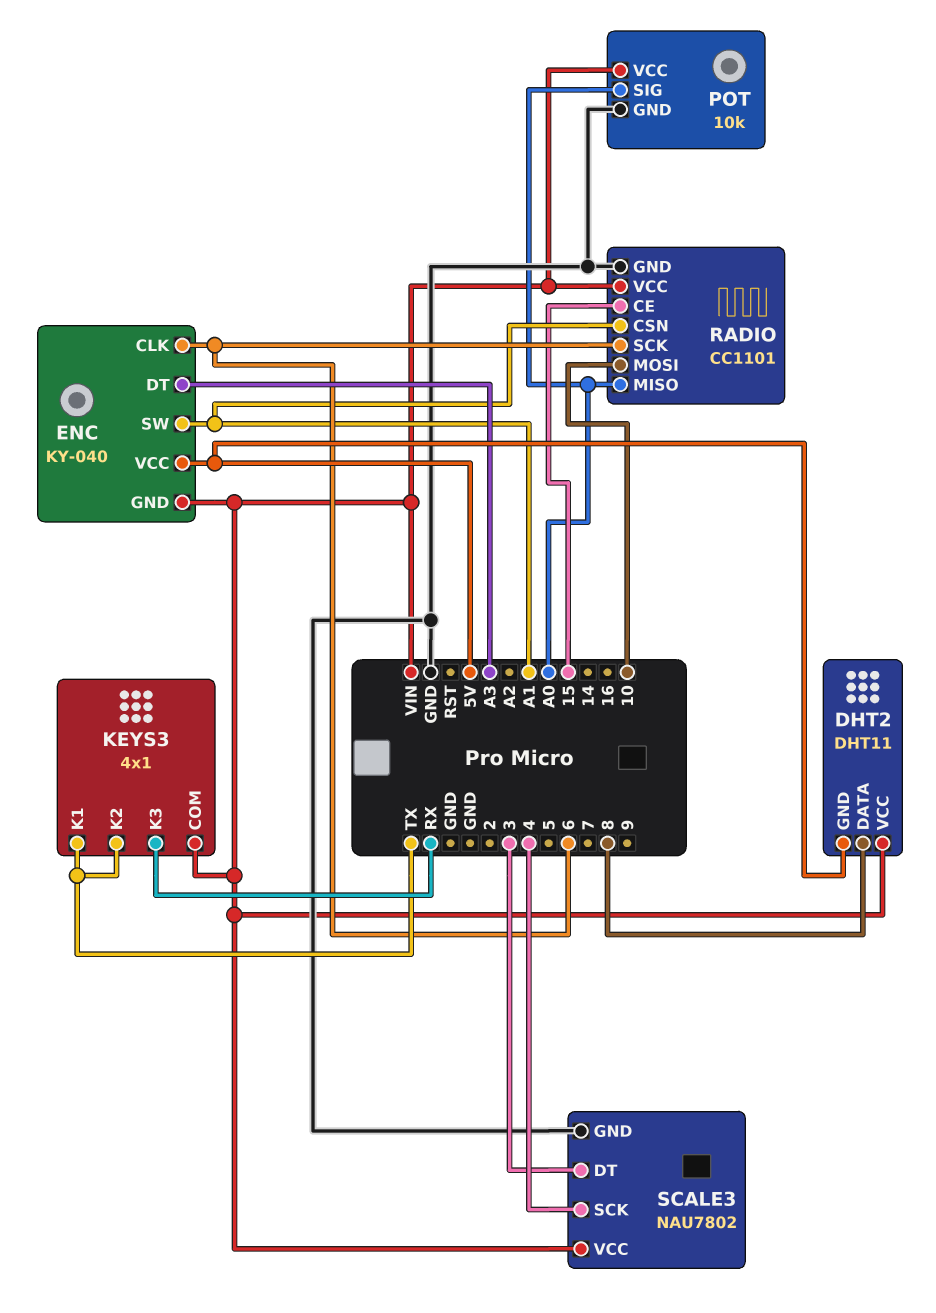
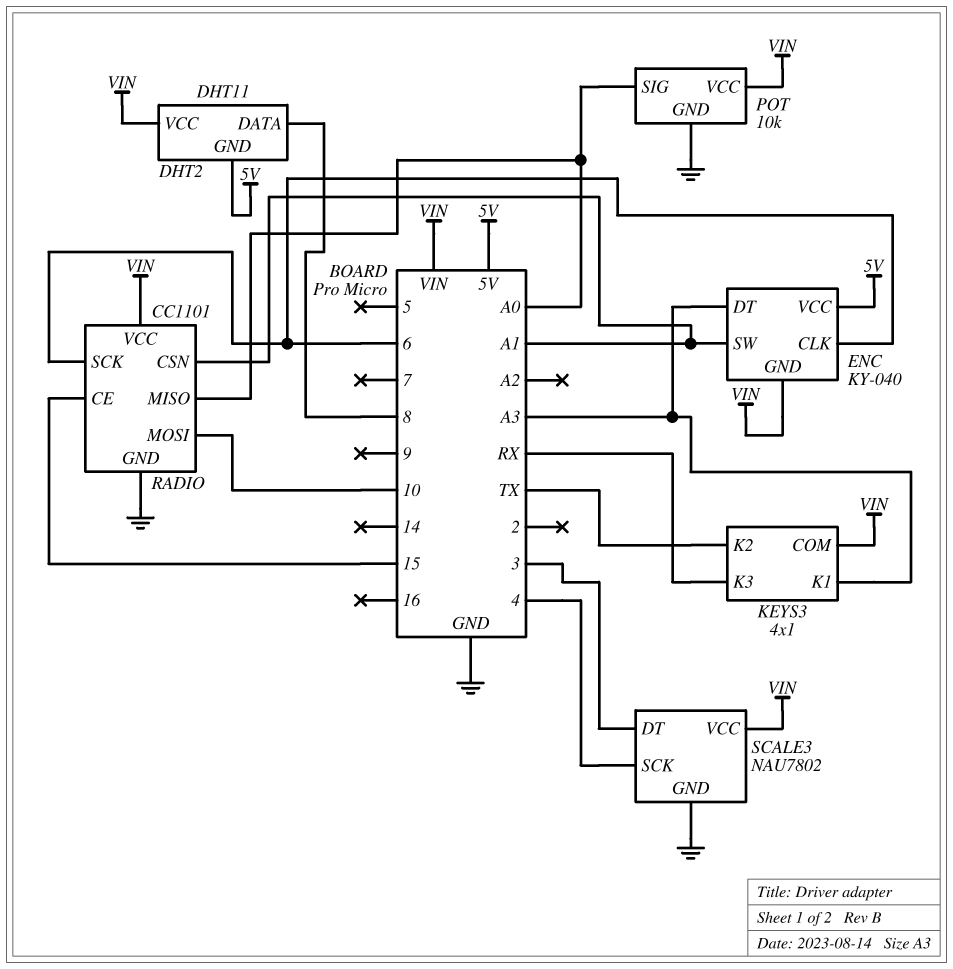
KEYS3 pin K1: TX -> A3

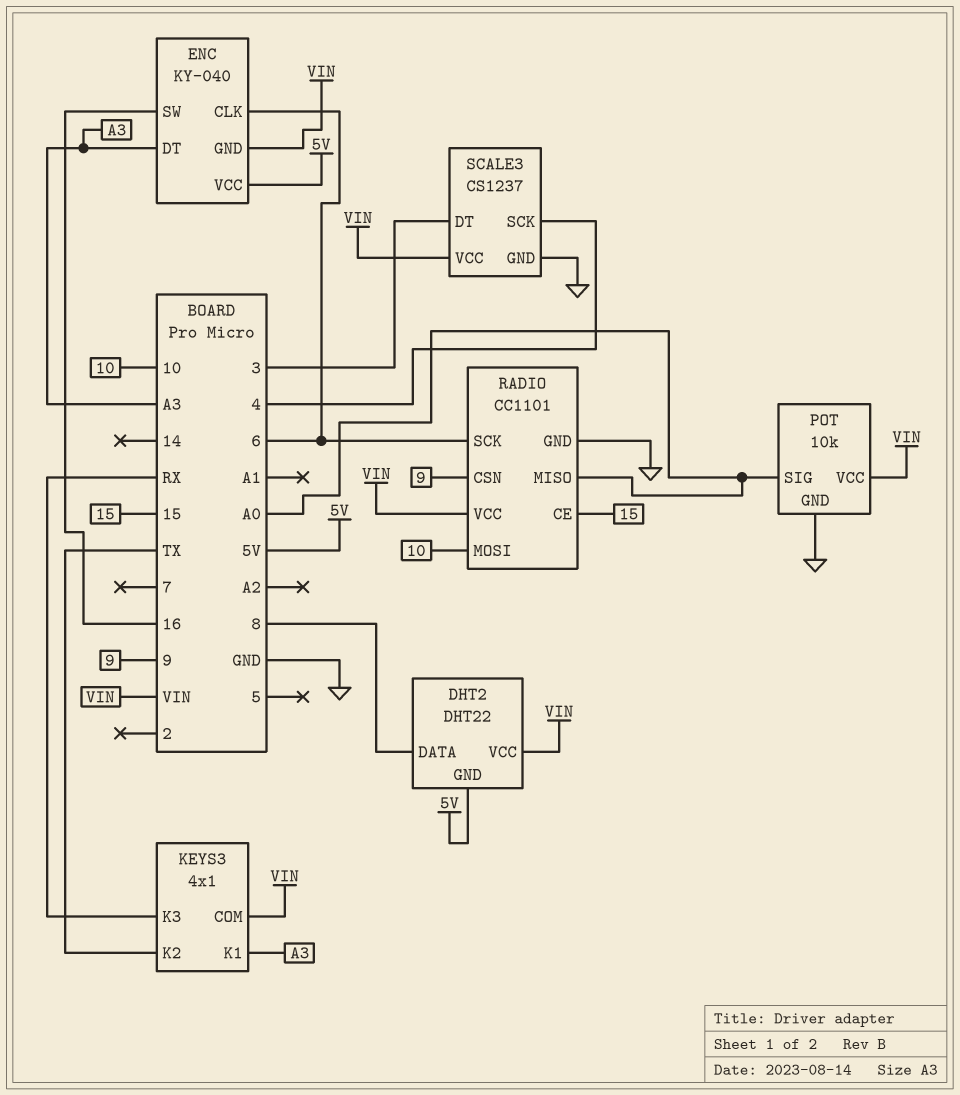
DHT2: DHT11 -> DHT22
ENC pin SW: A1 -> 16
RADIO pin CSN: A1 -> 9
SCALE3: NAU7802 -> CS1237

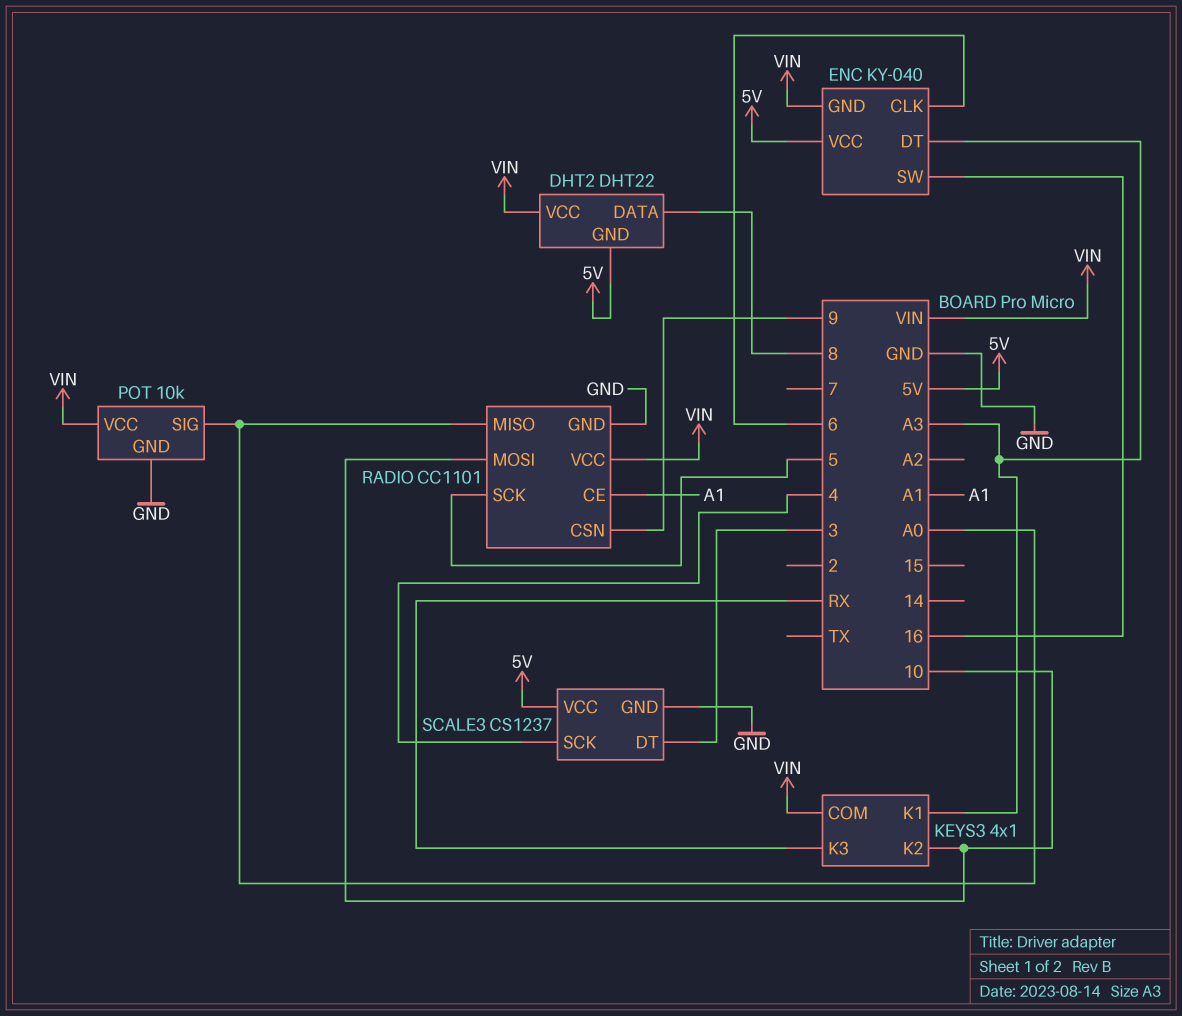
KEYS3 pin K2: TX -> 10
RADIO pin CE: 15 -> A1
RADIO pin SCK: 6 -> 5
SCALE3 pin VCC: VIN -> 5V

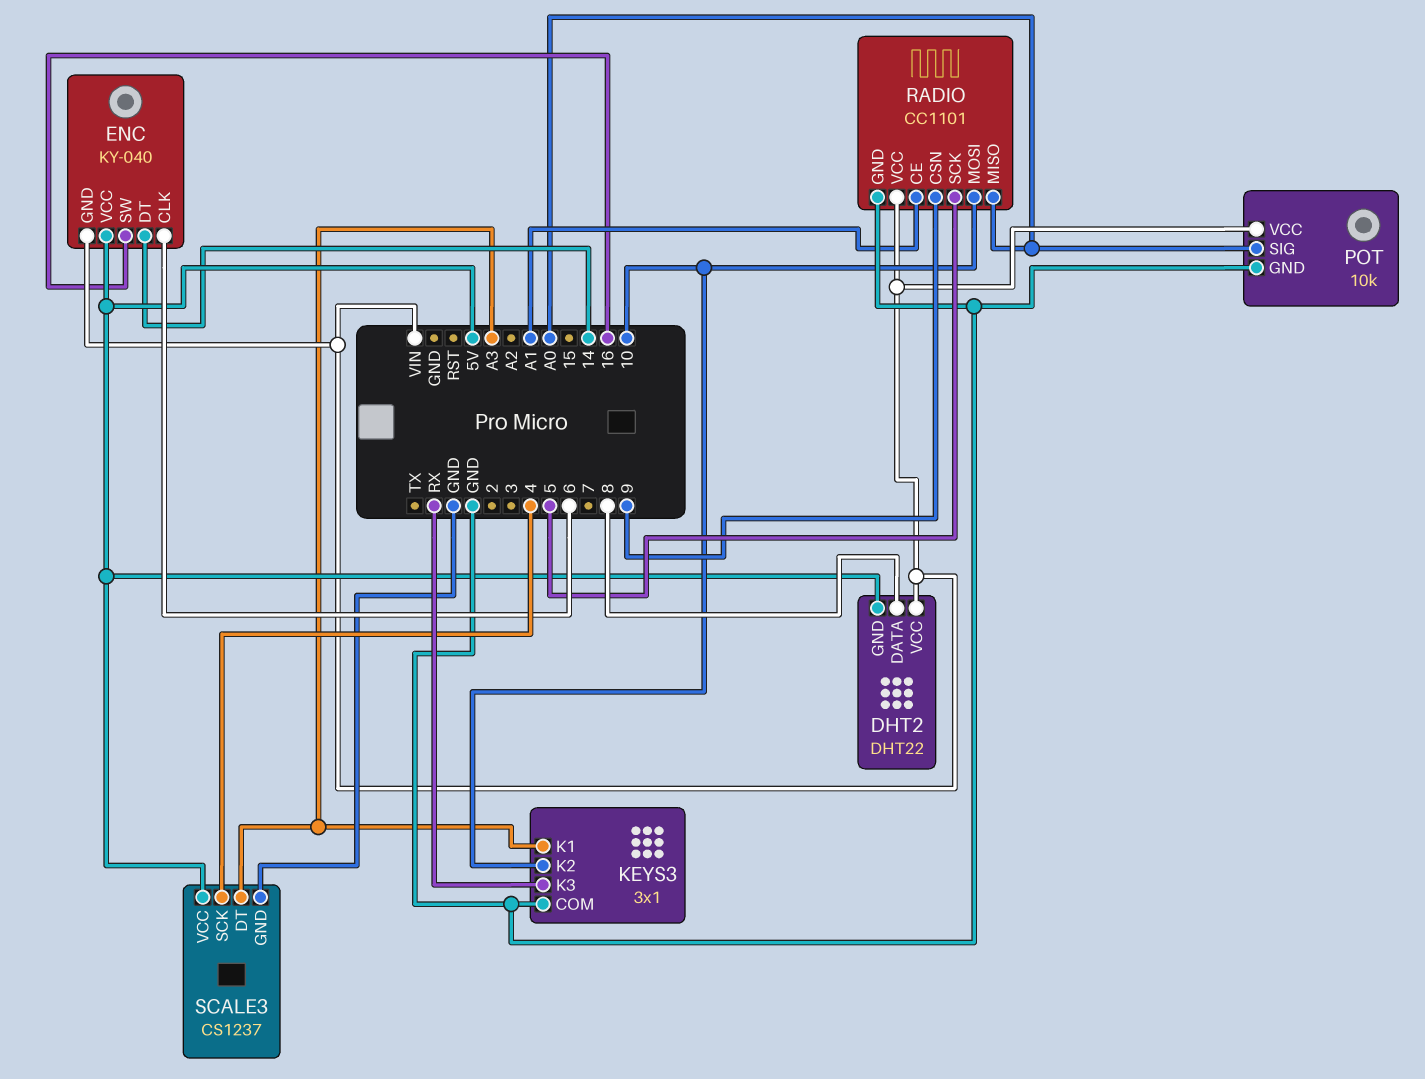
ENC pin DT: A3 -> 14
KEYS3: 4x1 -> 3x1
KEYS3 pin COM: VIN -> GND
SCALE3 pin DT: 3 -> A3

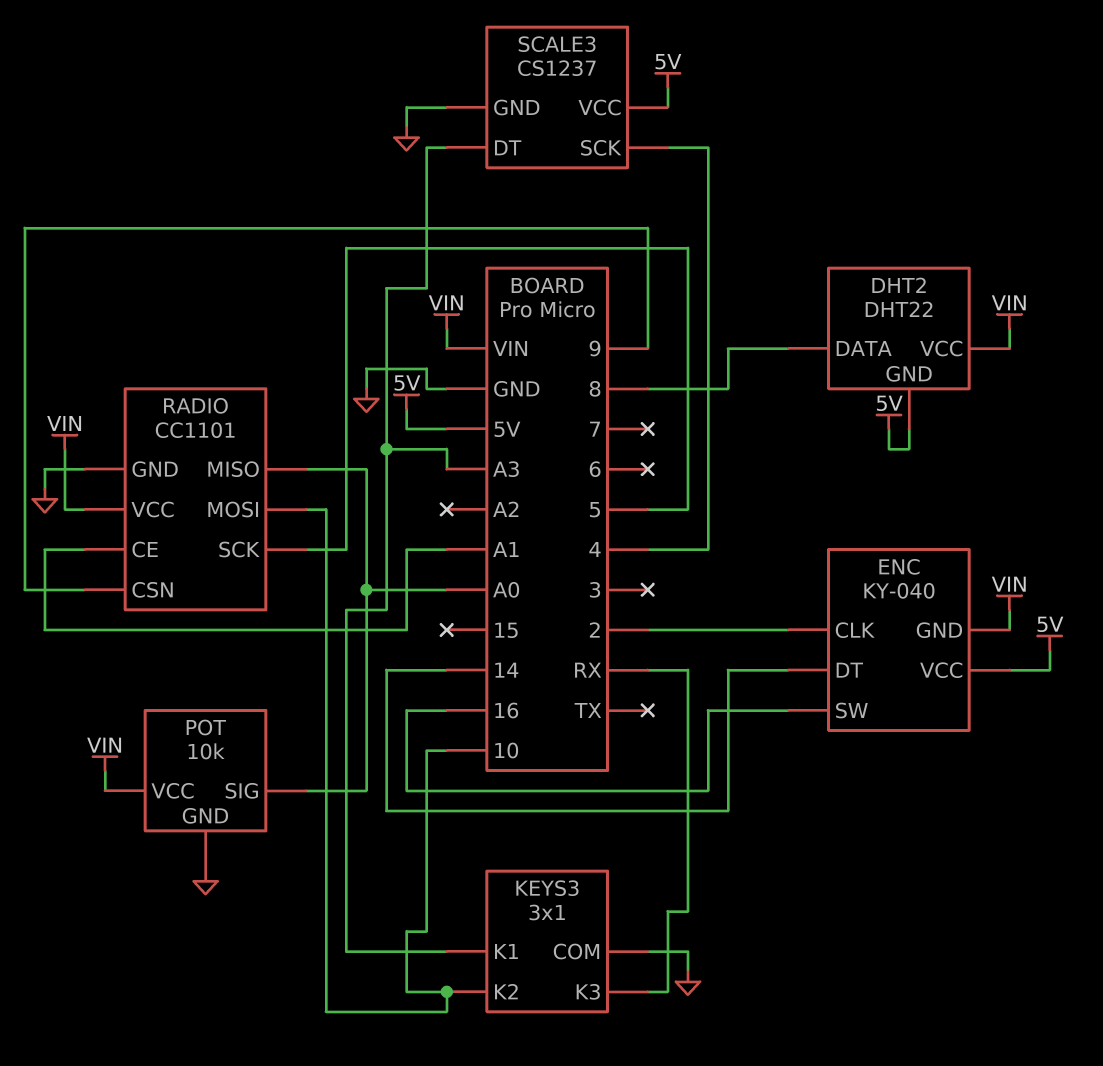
ENC pin CLK: 6 -> 2

